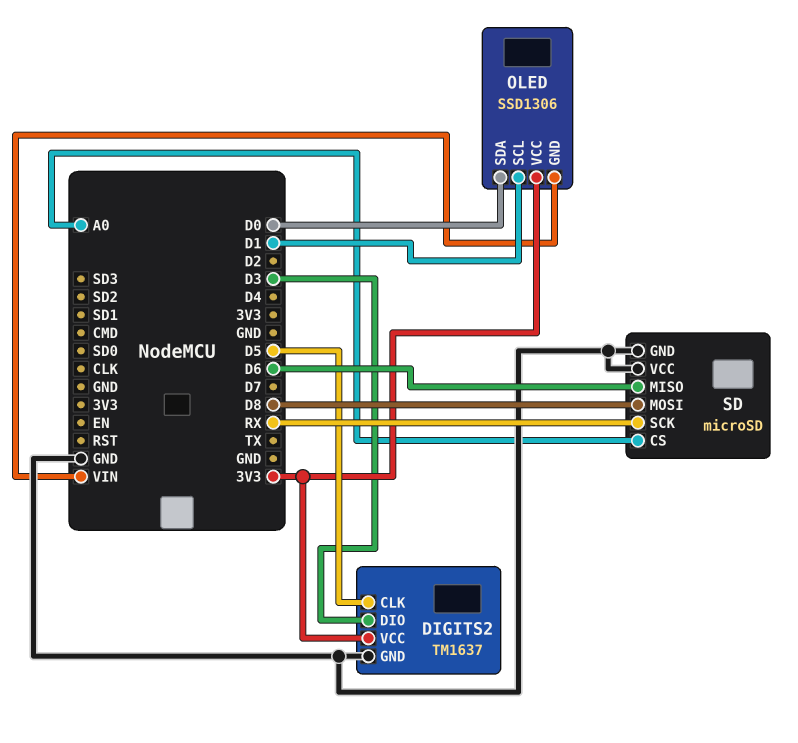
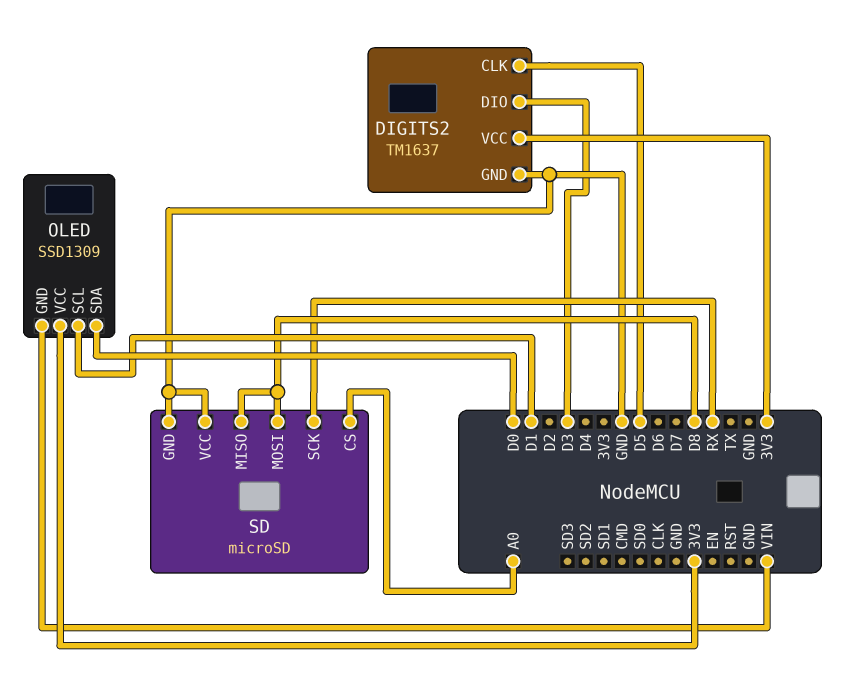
OLED: SSD1306 -> SSD1309
SD pin MISO: D6 -> D8

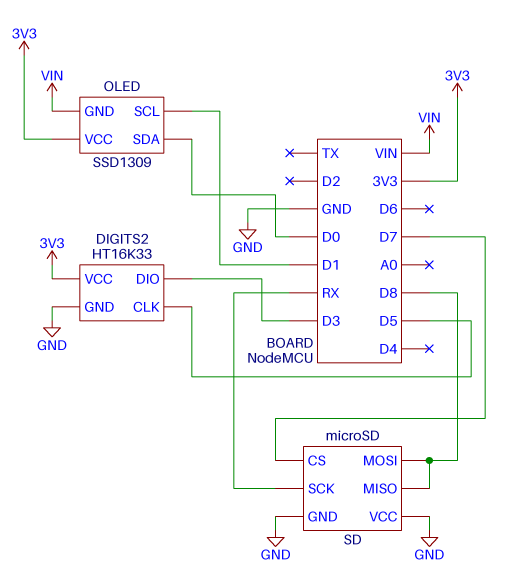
DIGITS2: TM1637 -> HT16K33
SD pin CS: A0 -> D7

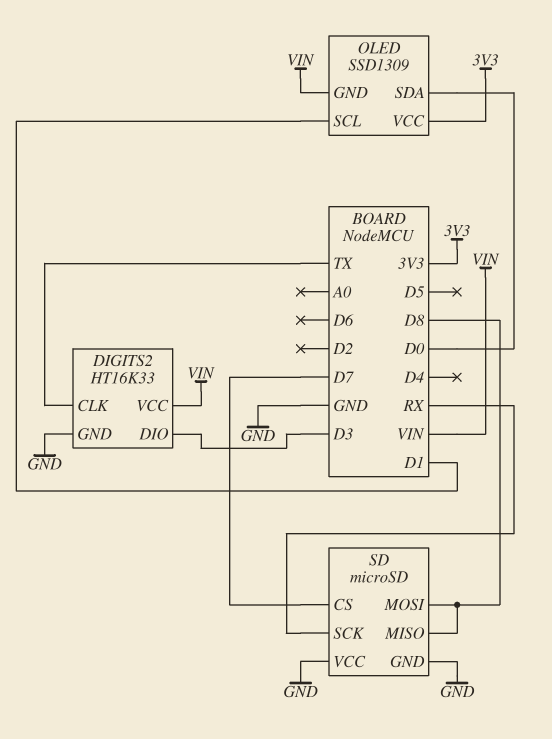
DIGITS2 pin CLK: D5 -> TX
DIGITS2 pin VCC: 3V3 -> VIN

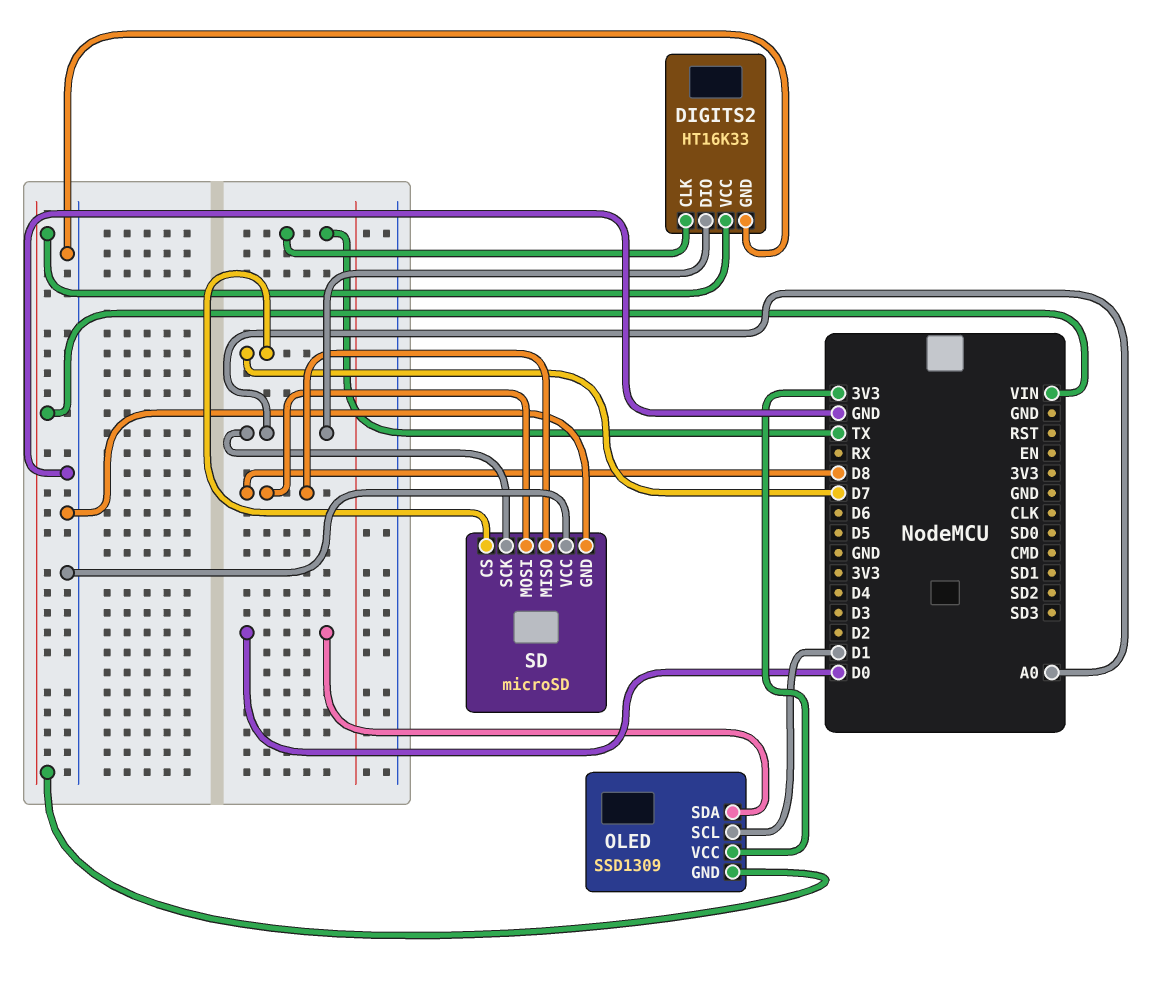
DIGITS2 pin DIO: D3 -> A0
SD pin SCK: RX -> A0

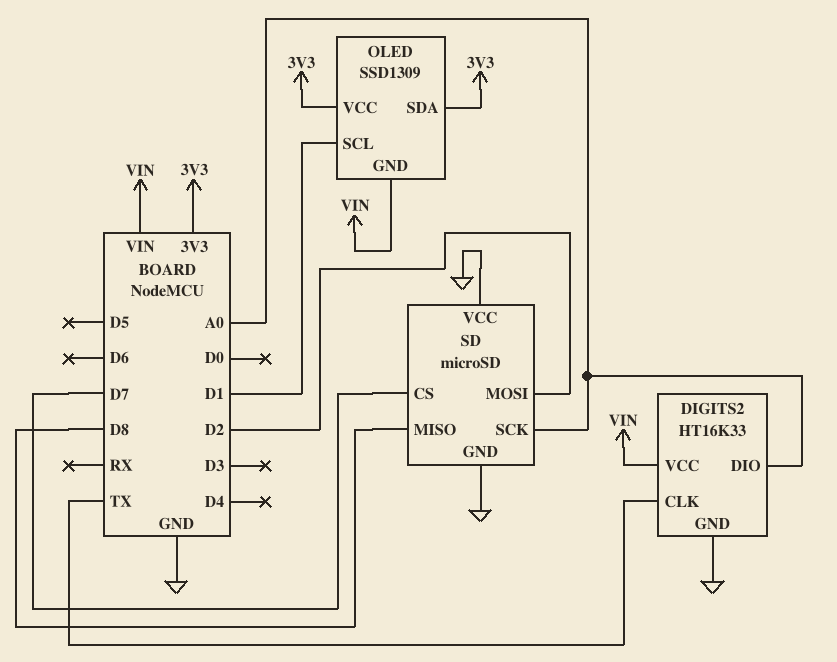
OLED pin SDA: D0 -> 3V3
SD pin MOSI: D8 -> D2

